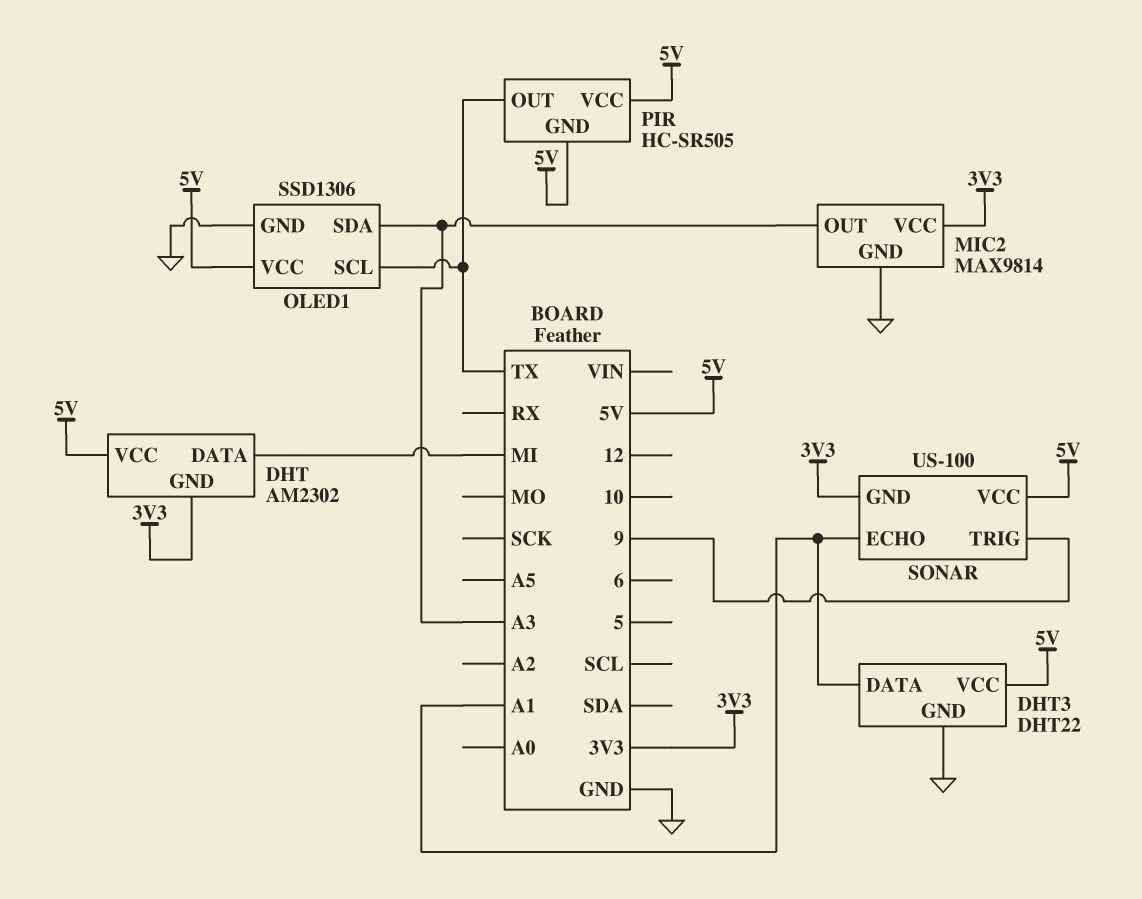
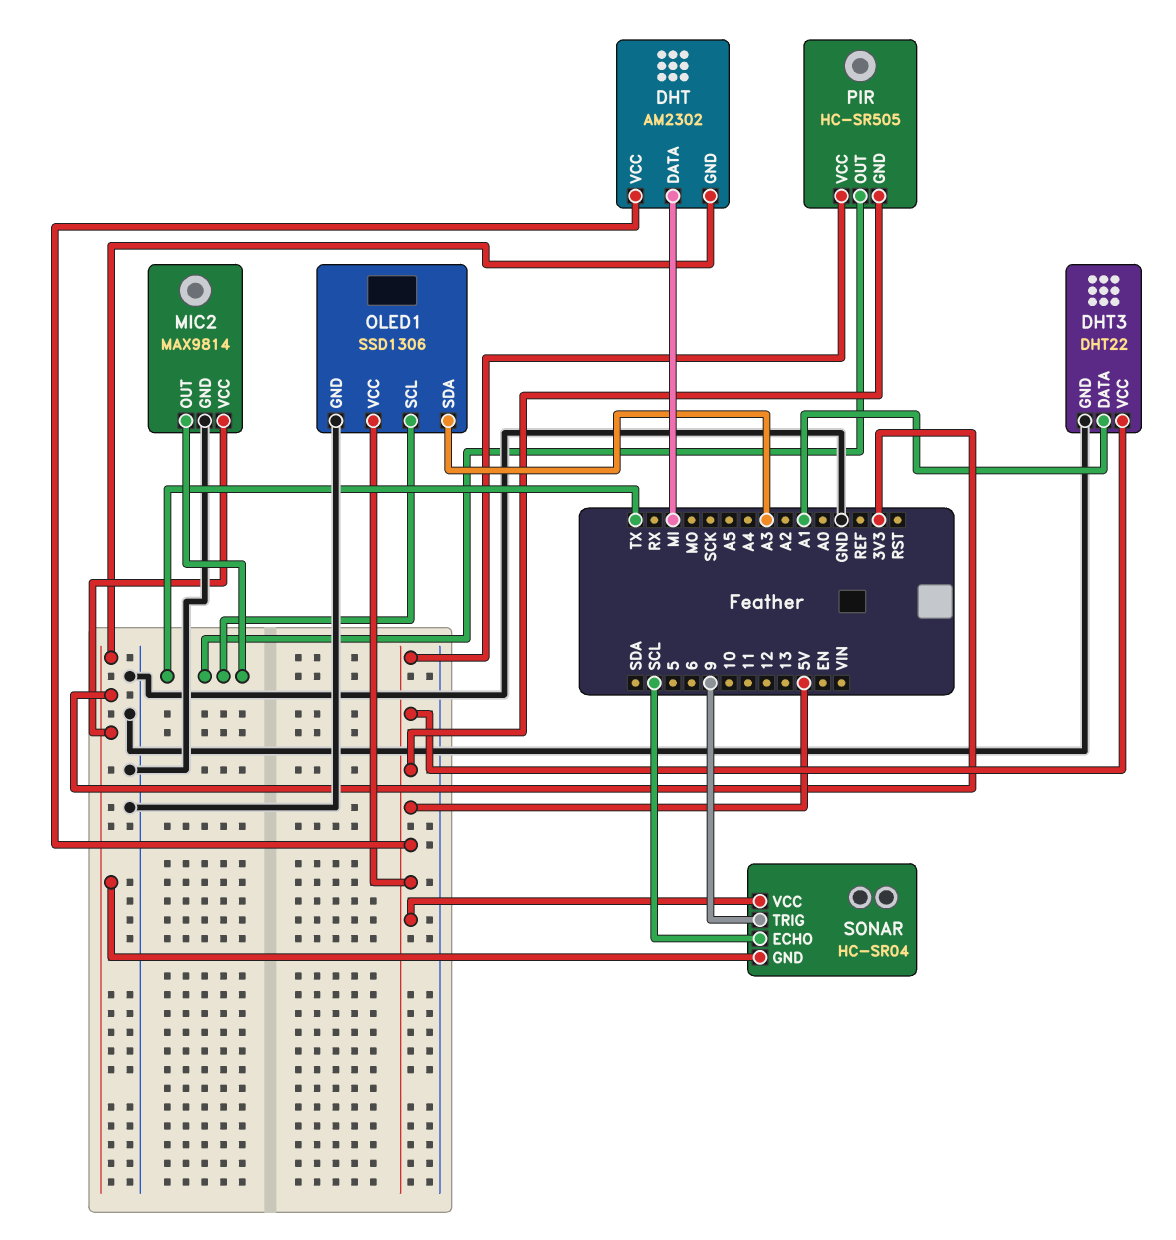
MIC2 pin OUT: A3 -> TX
SONAR: US-100 -> HC-SR04
SONAR pin ECHO: A1 -> SCL

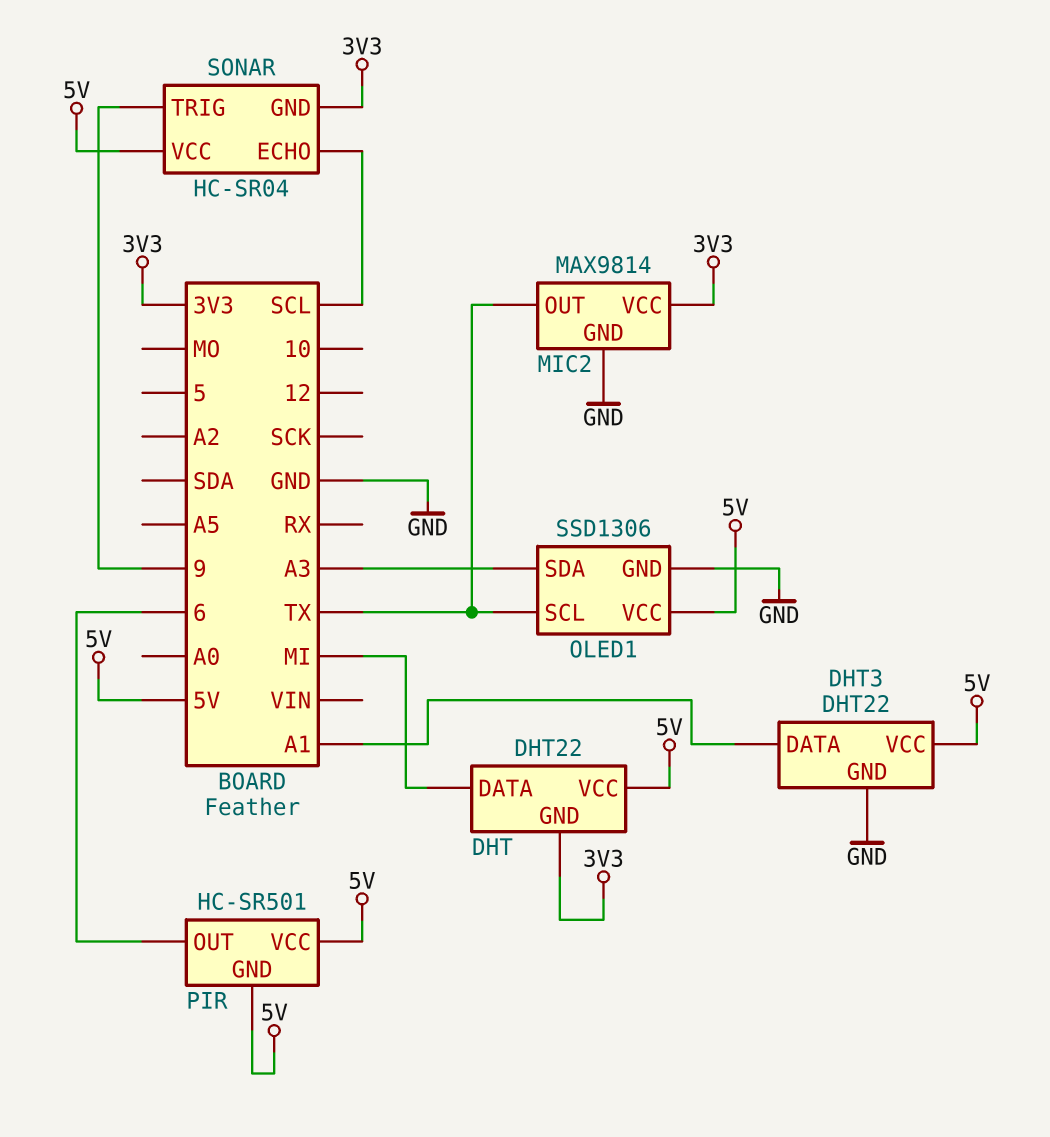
DHT: AM2302 -> DHT22
PIR: HC-SR505 -> HC-SR501
PIR pin OUT: TX -> 6

